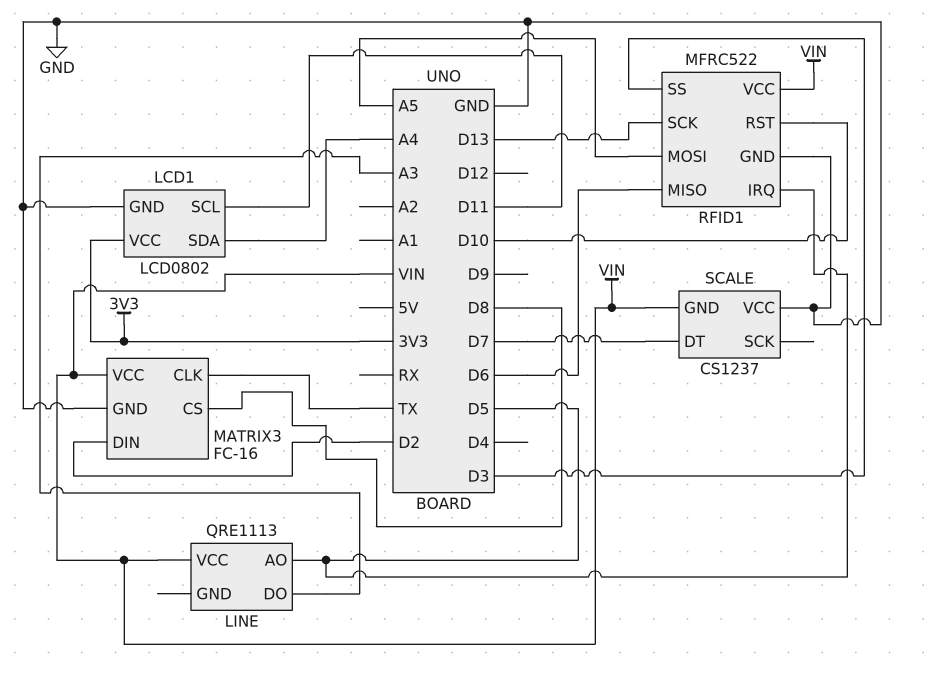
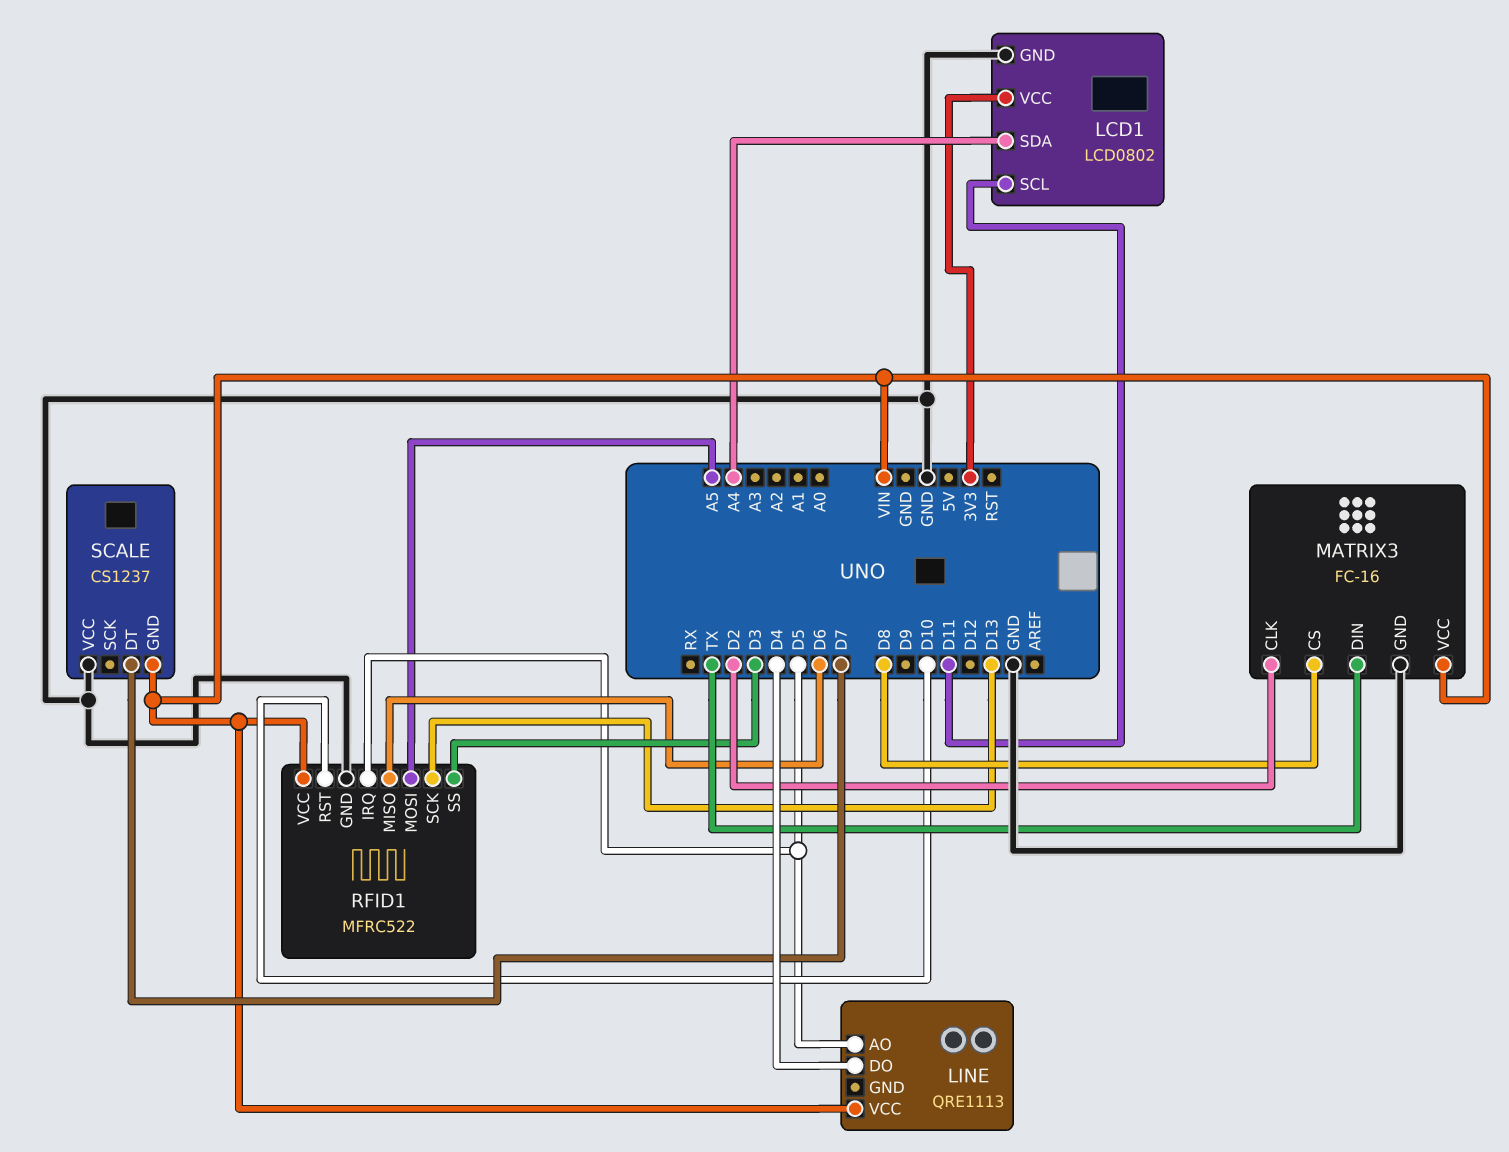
LINE pin DO: A3 -> D4
MATRIX3 pin CLK: TX -> D2
MATRIX3 pin DIN: D2 -> TX

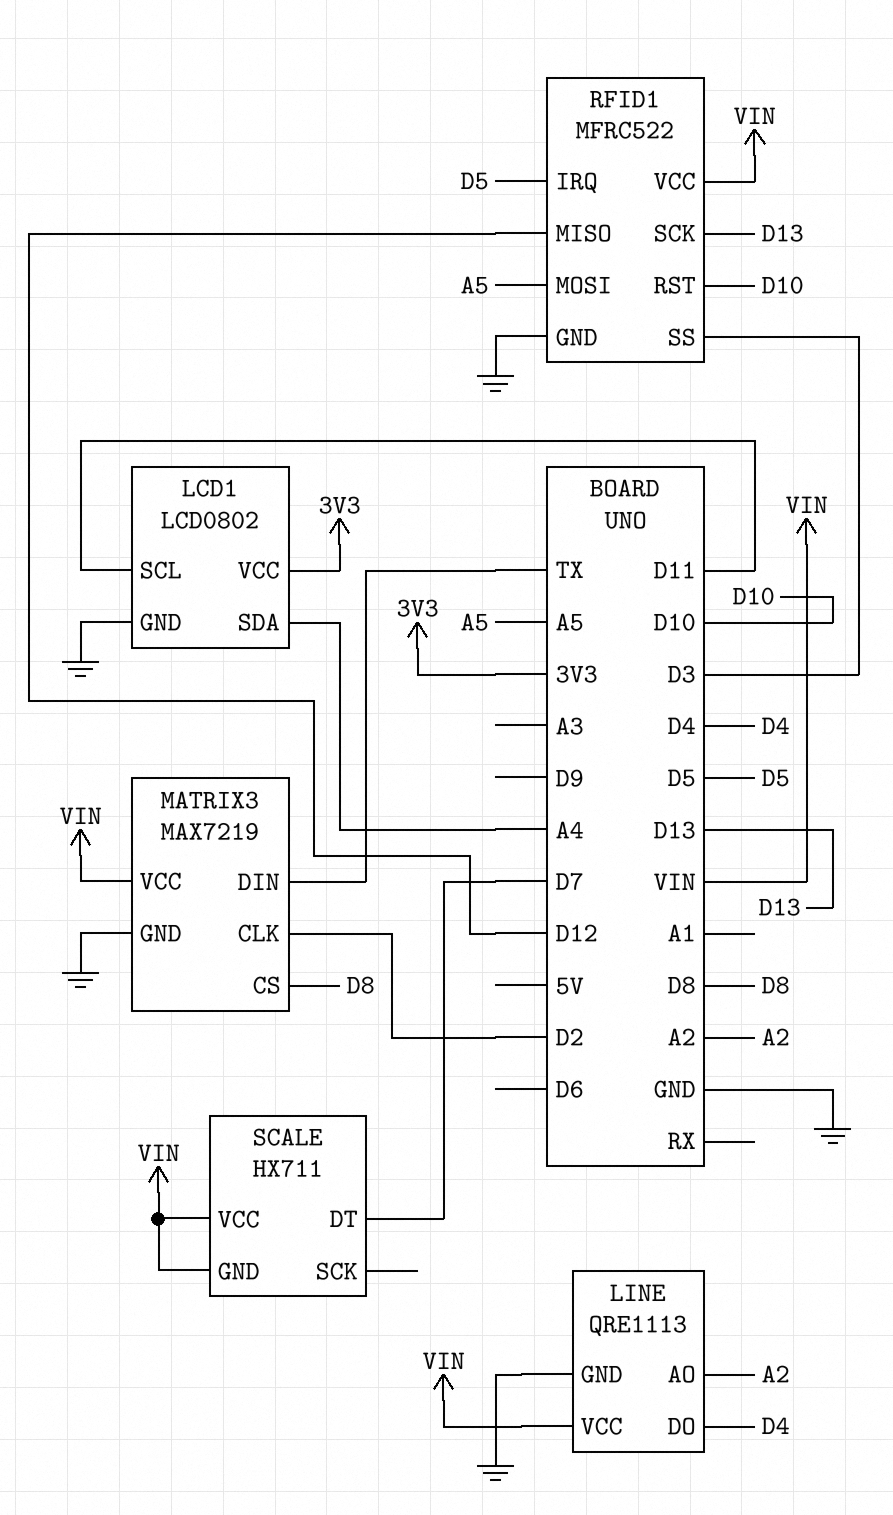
LINE pin AO: D5 -> A2
LINE pin GND: none -> GND
MATRIX3: FC-16 -> MAX7219
RFID1 pin MISO: D6 -> D12
SCALE: CS1237 -> HX711
SCALE pin VCC: GND -> VIN

